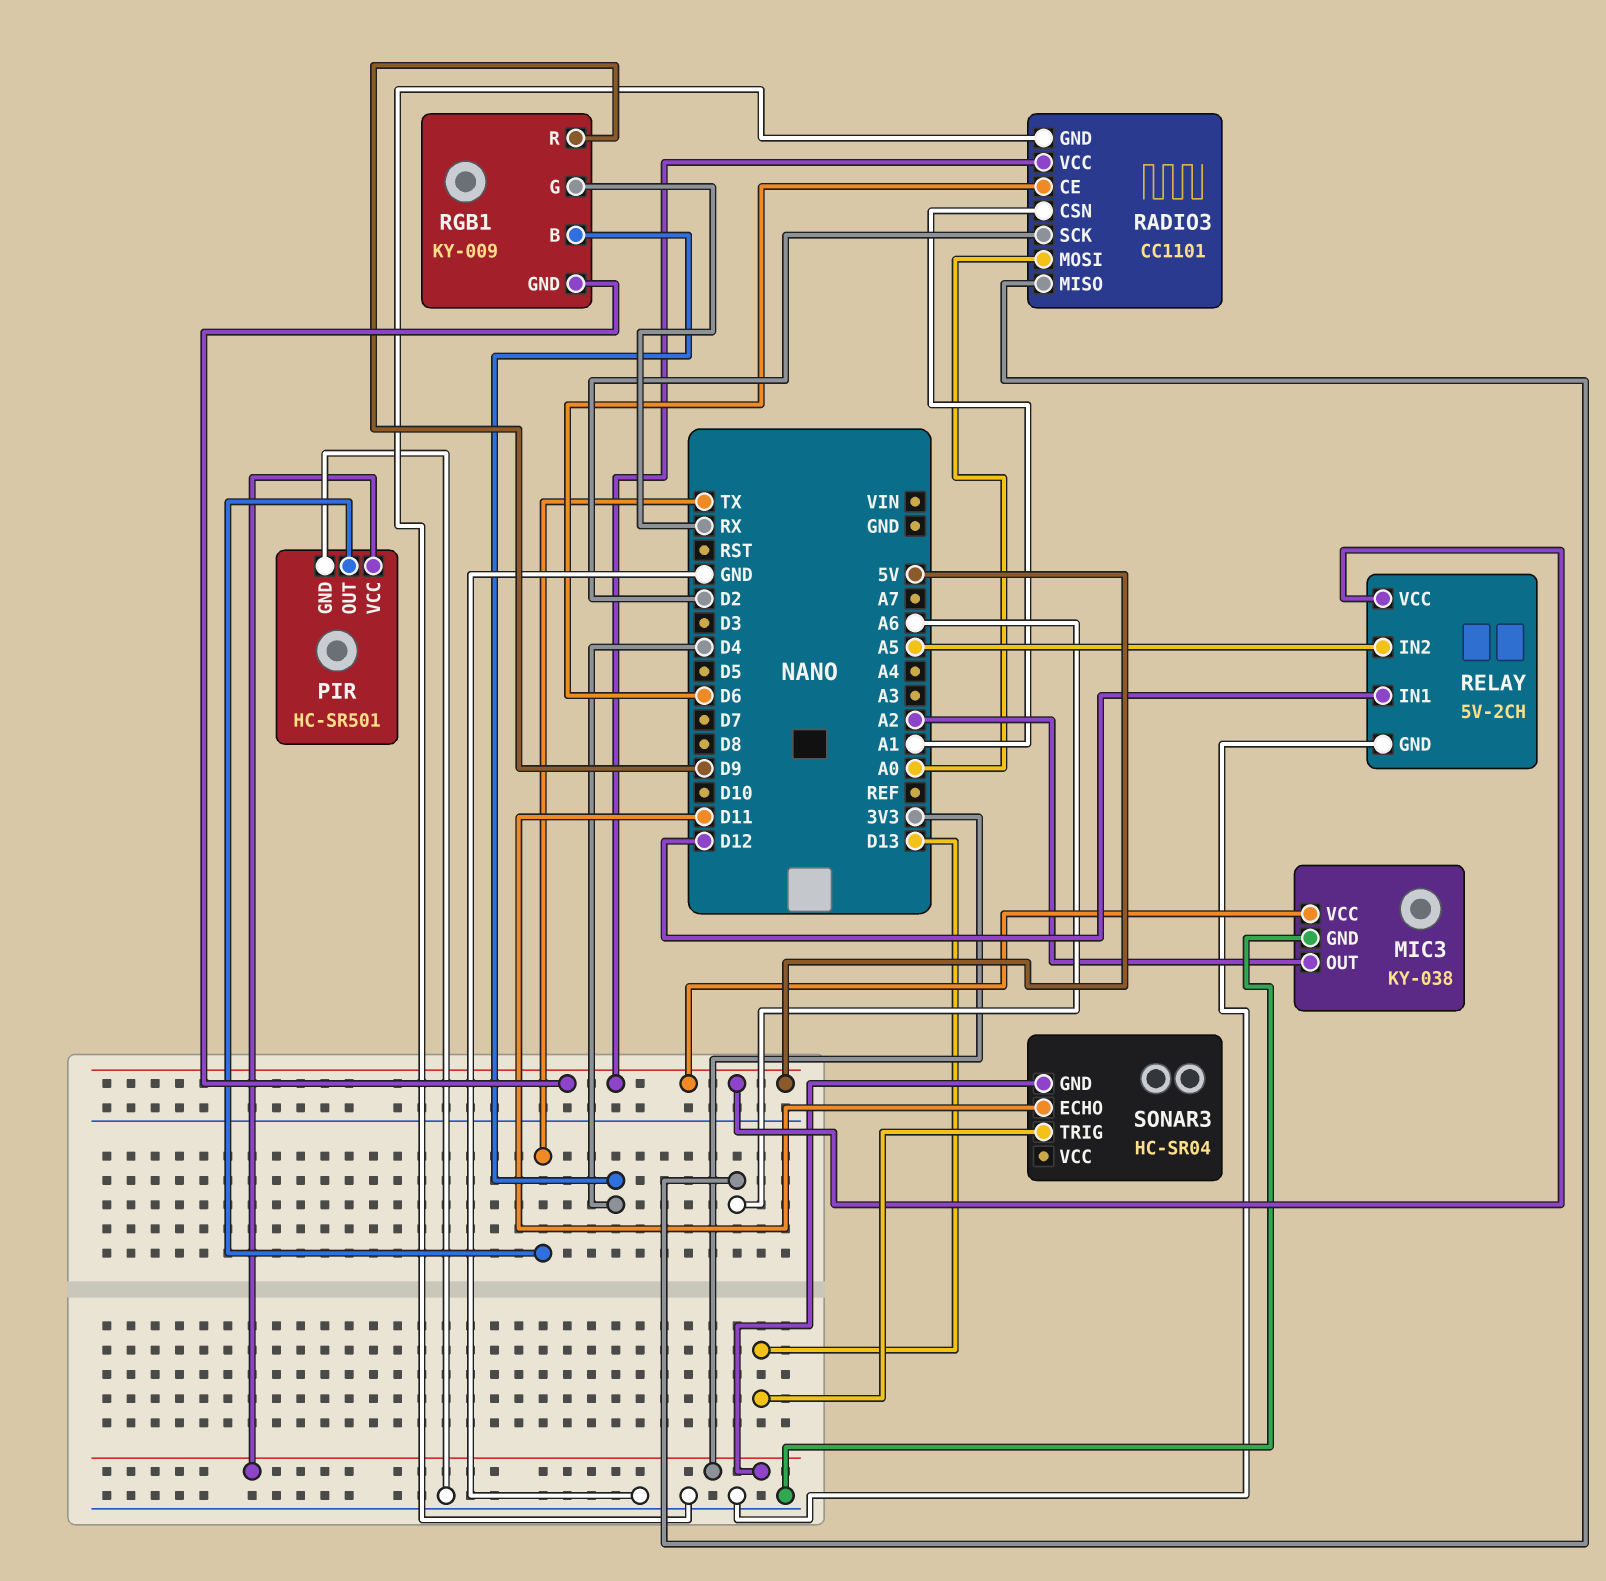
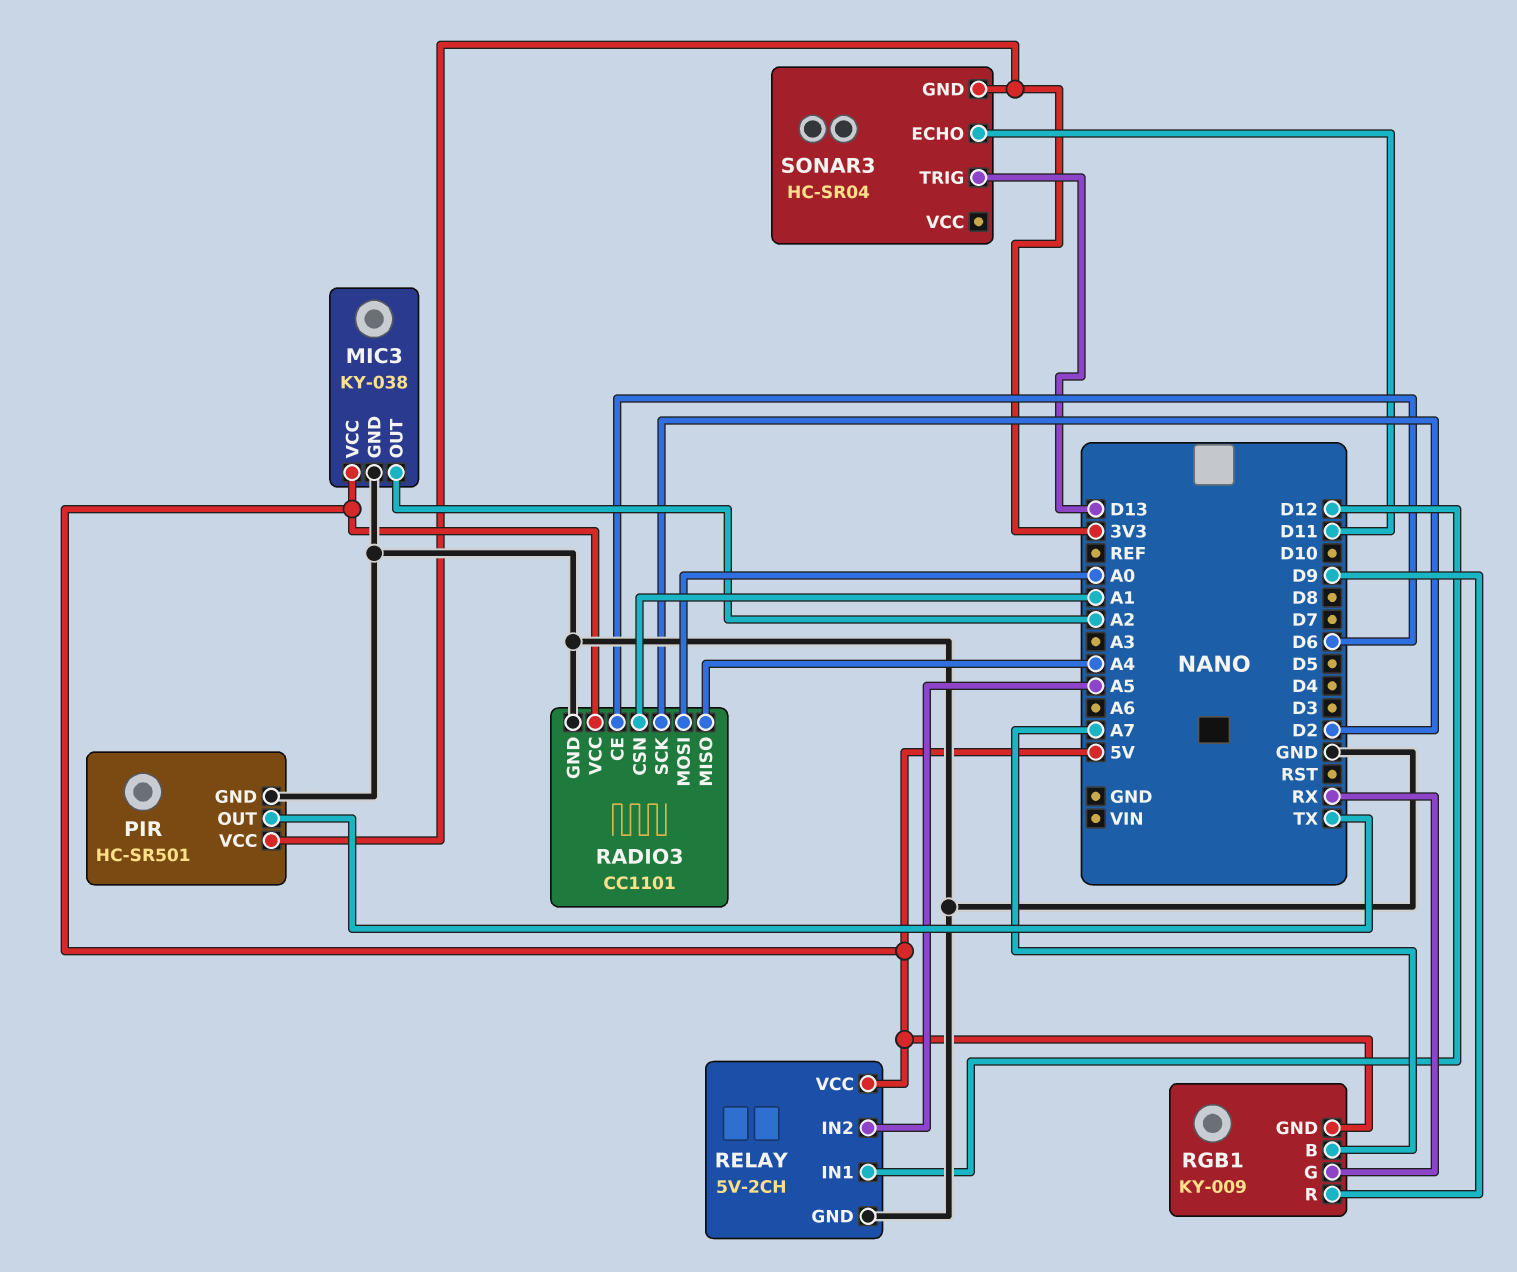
RADIO3 pin MISO: A6 -> A4
RGB1 pin B: D4 -> A7

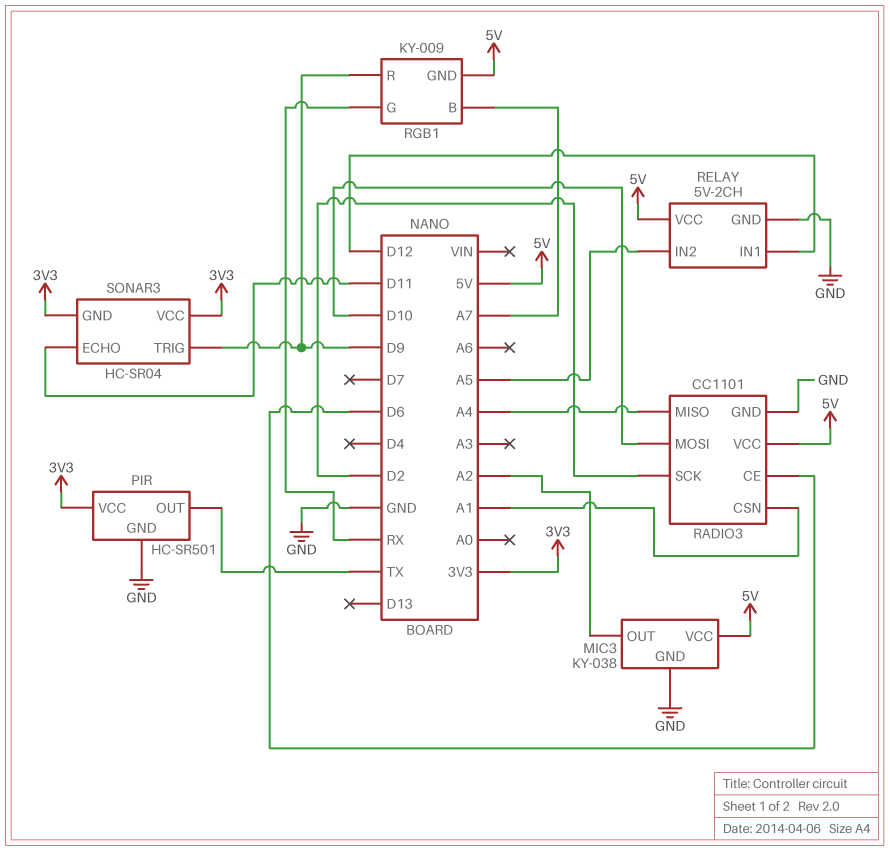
RADIO3 pin MOSI: A0 -> D10
SONAR3 pin TRIG: D13 -> D9
SONAR3 pin VCC: none -> 3V3

